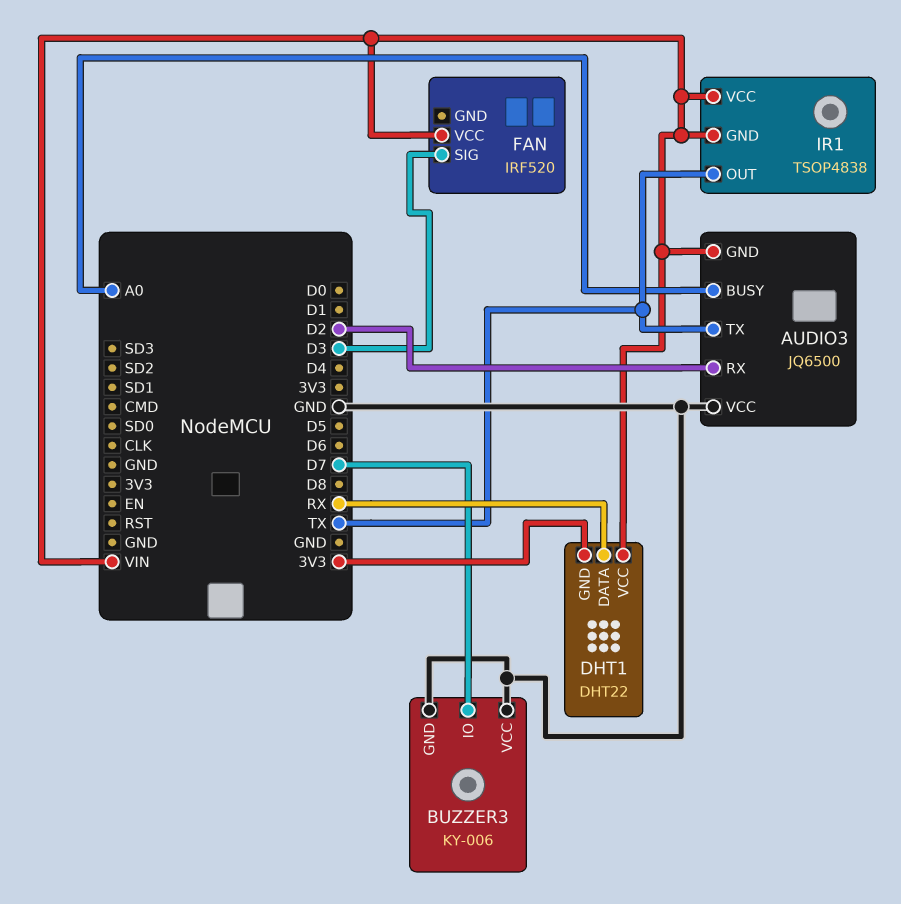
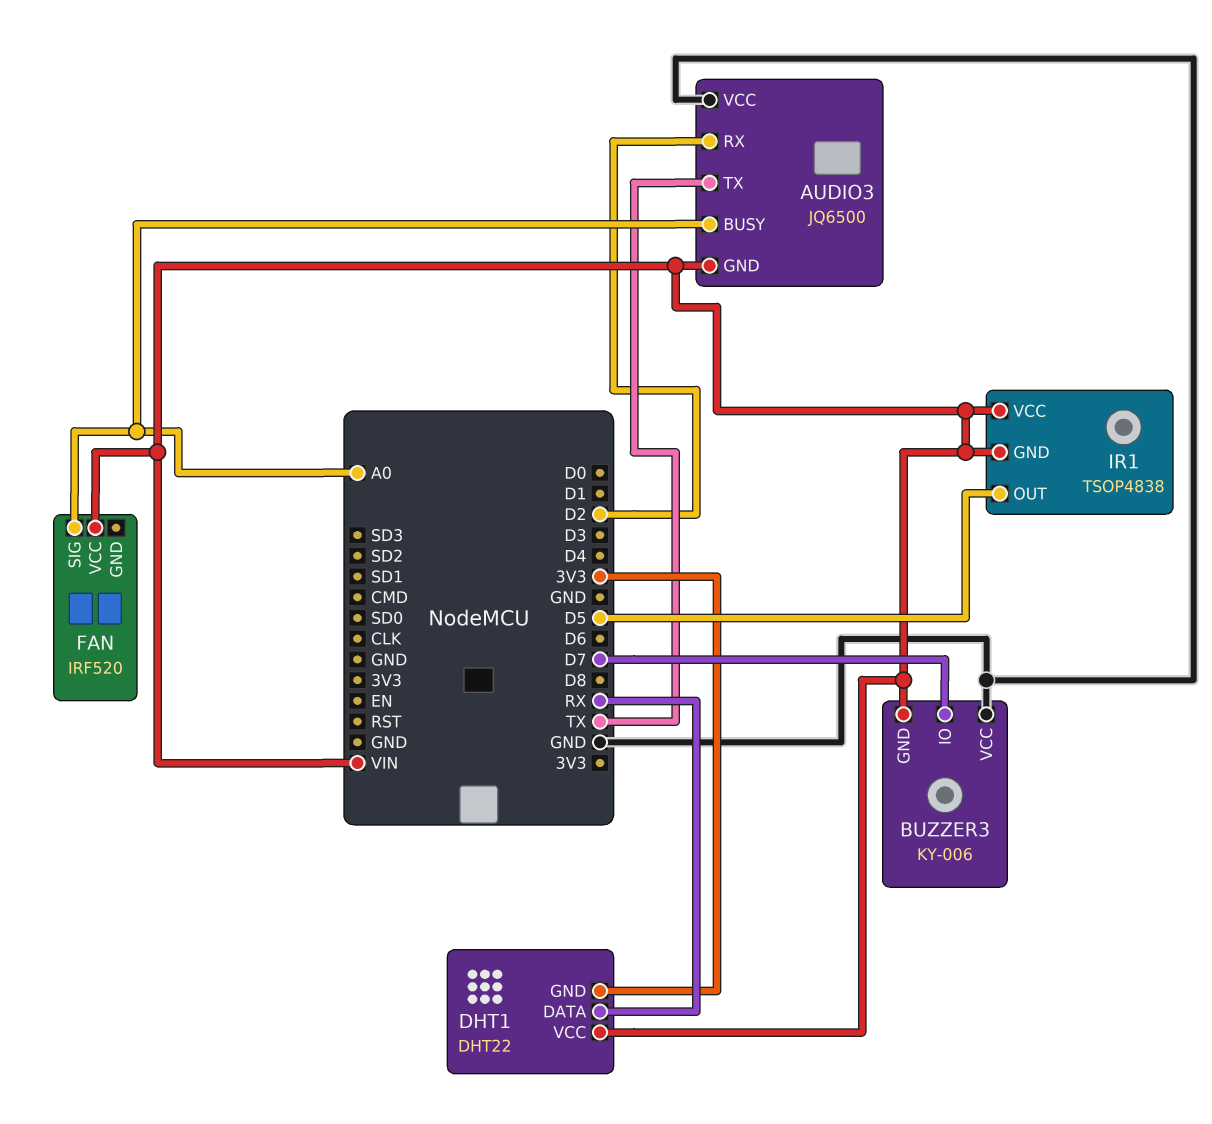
BUZZER3 pin GND: GND -> VIN
FAN pin SIG: D3 -> A0
IR1 pin OUT: TX -> D5

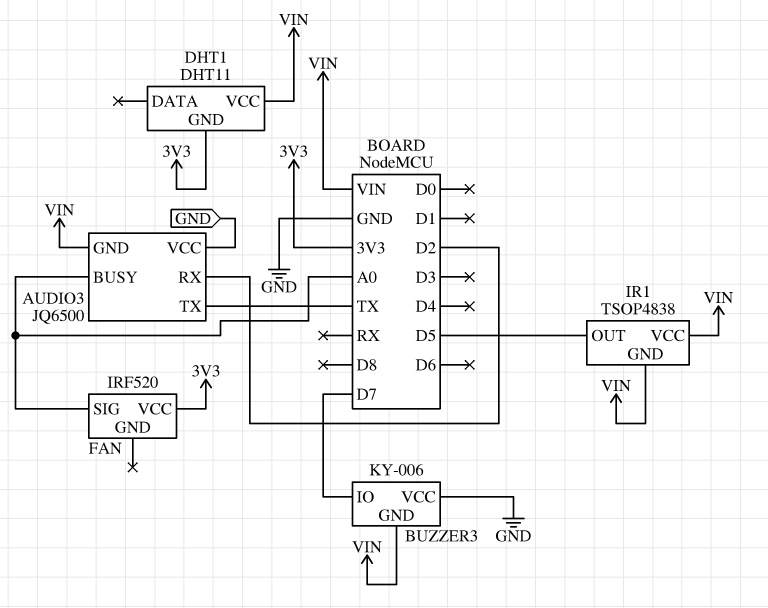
DHT1: DHT22 -> DHT11
DHT1 pin DATA: RX -> none
FAN pin VCC: VIN -> 3V3

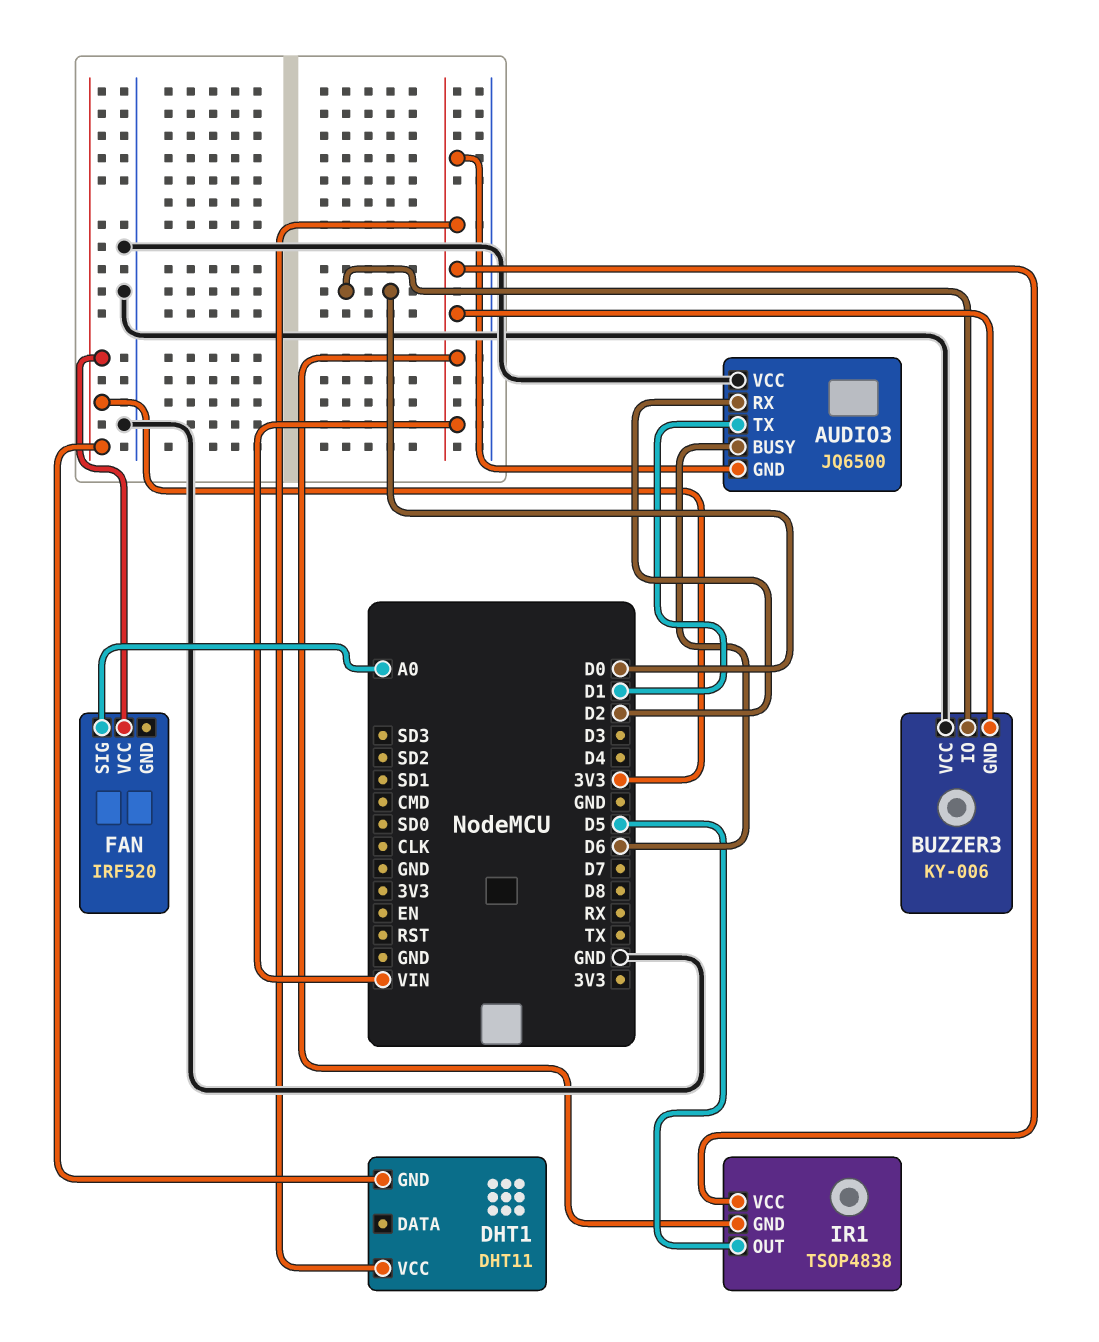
AUDIO3 pin BUSY: A0 -> D6
AUDIO3 pin TX: TX -> D1
BUZZER3 pin IO: D7 -> D0

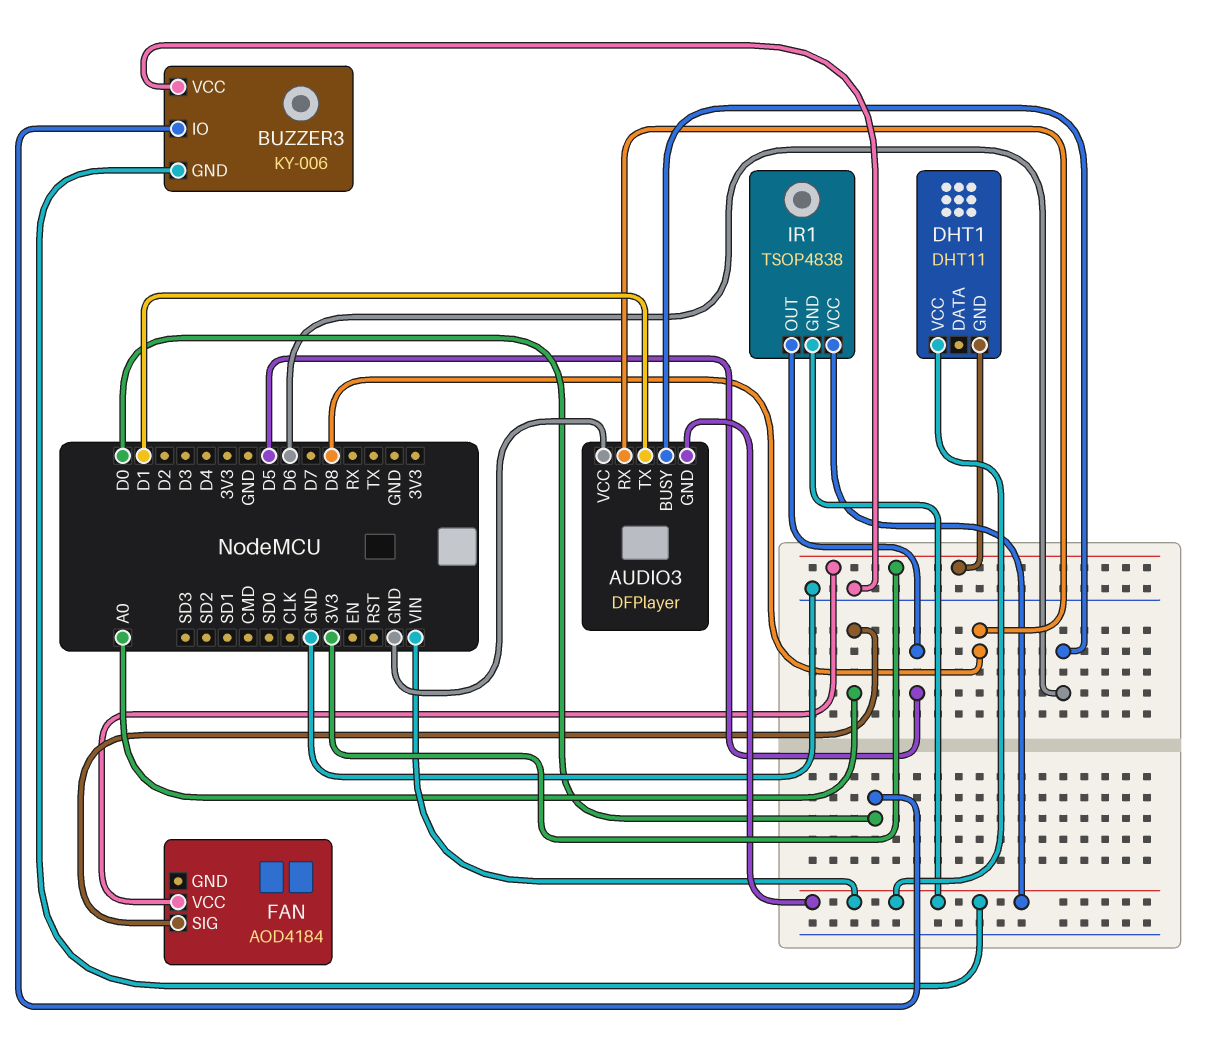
AUDIO3: JQ6500 -> DFPlayer
AUDIO3 pin RX: D2 -> D8
FAN: IRF520 -> AOD4184

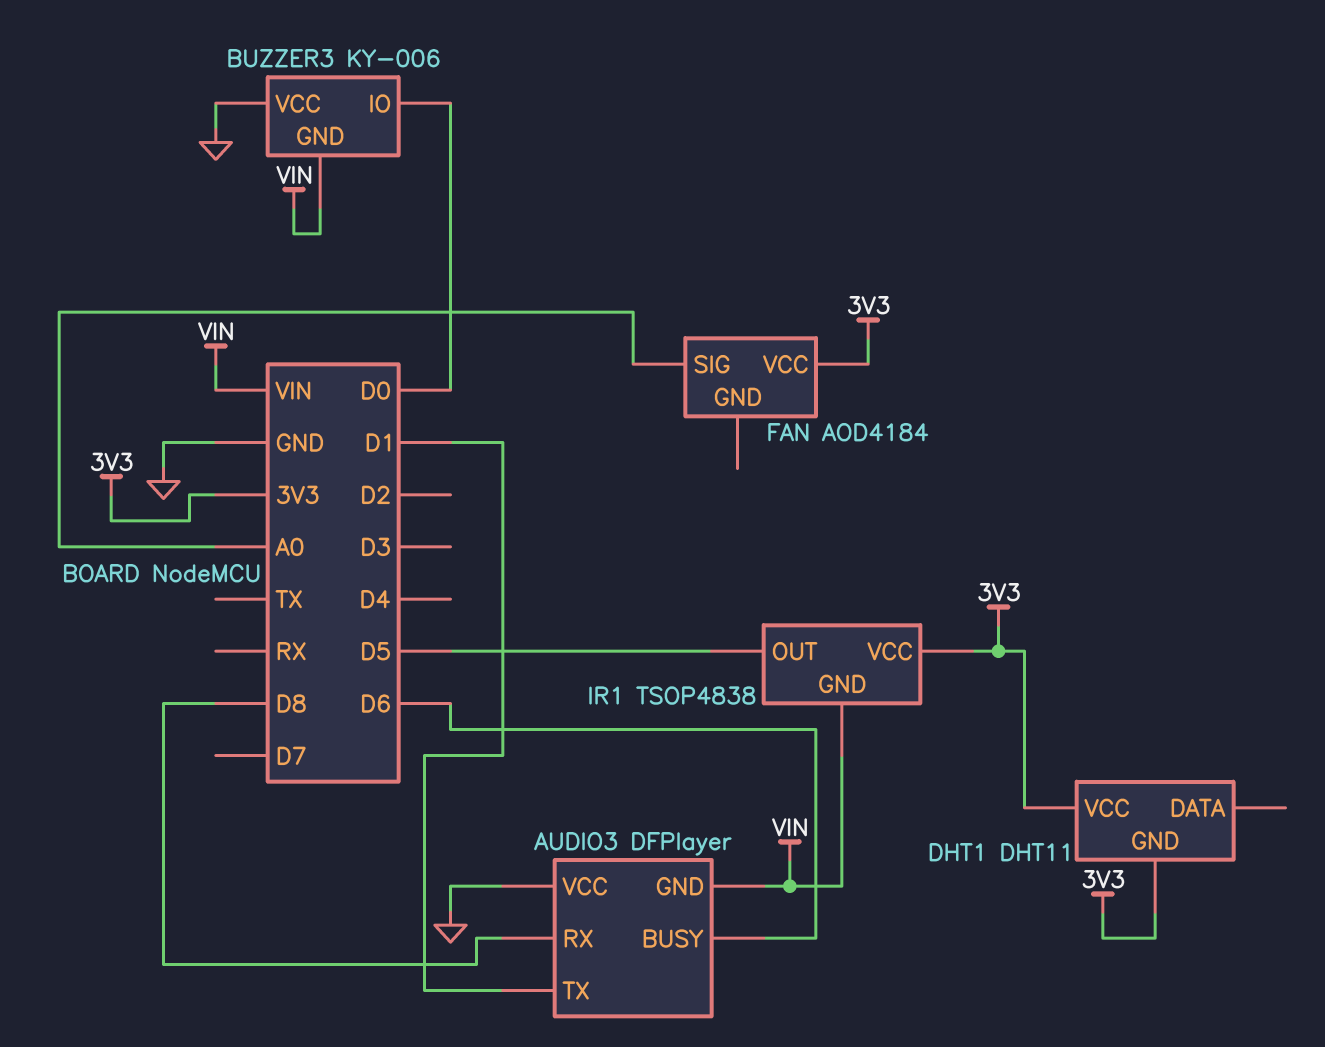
DHT1 pin VCC: VIN -> 3V3
IR1 pin VCC: VIN -> 3V3

